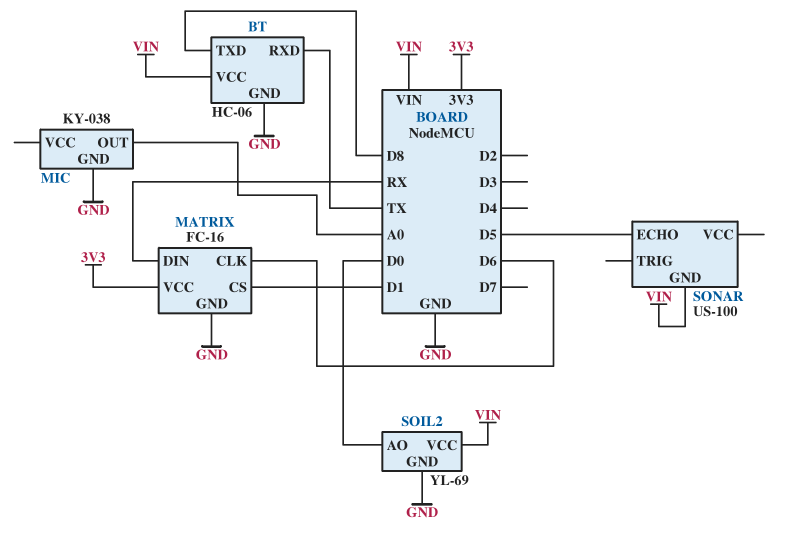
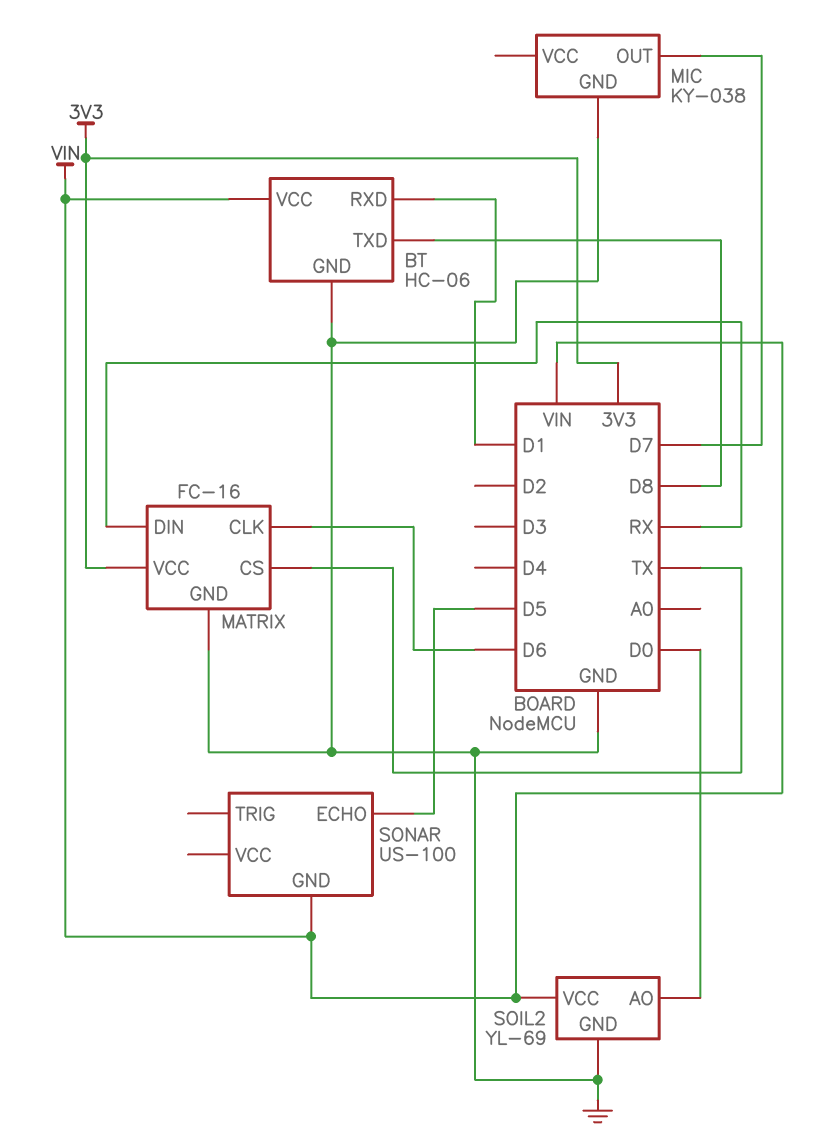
BT pin RXD: TX -> D1
MATRIX pin CS: D1 -> TX
MIC pin OUT: A0 -> D7

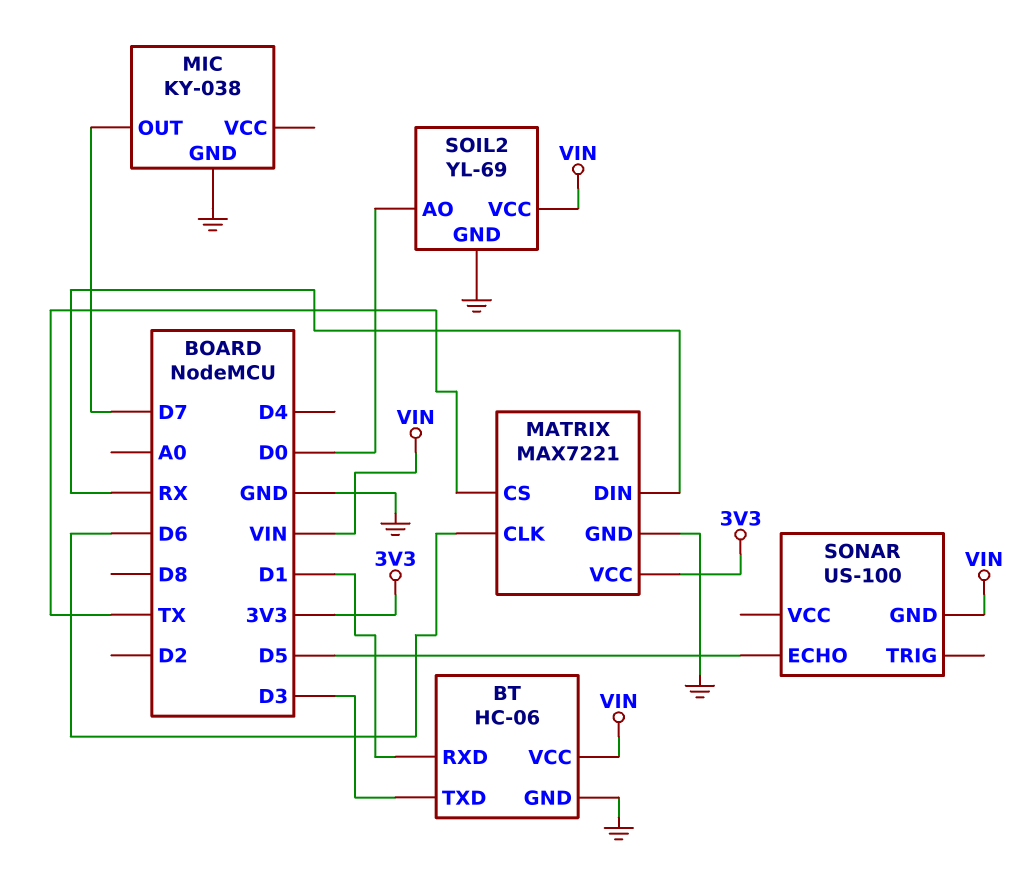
BT pin TXD: D8 -> D3
MATRIX: FC-16 -> MAX7221

